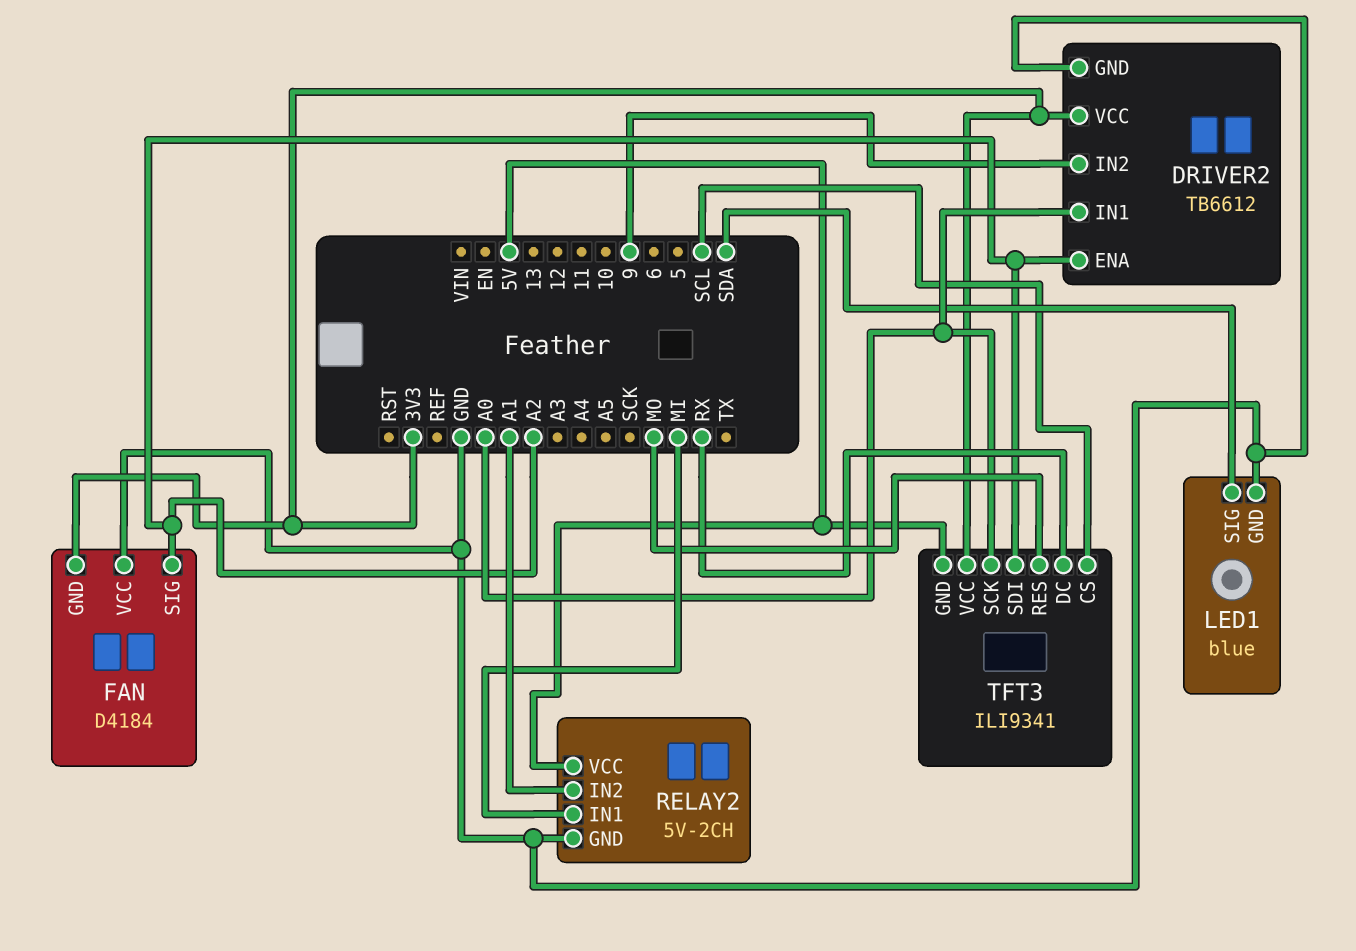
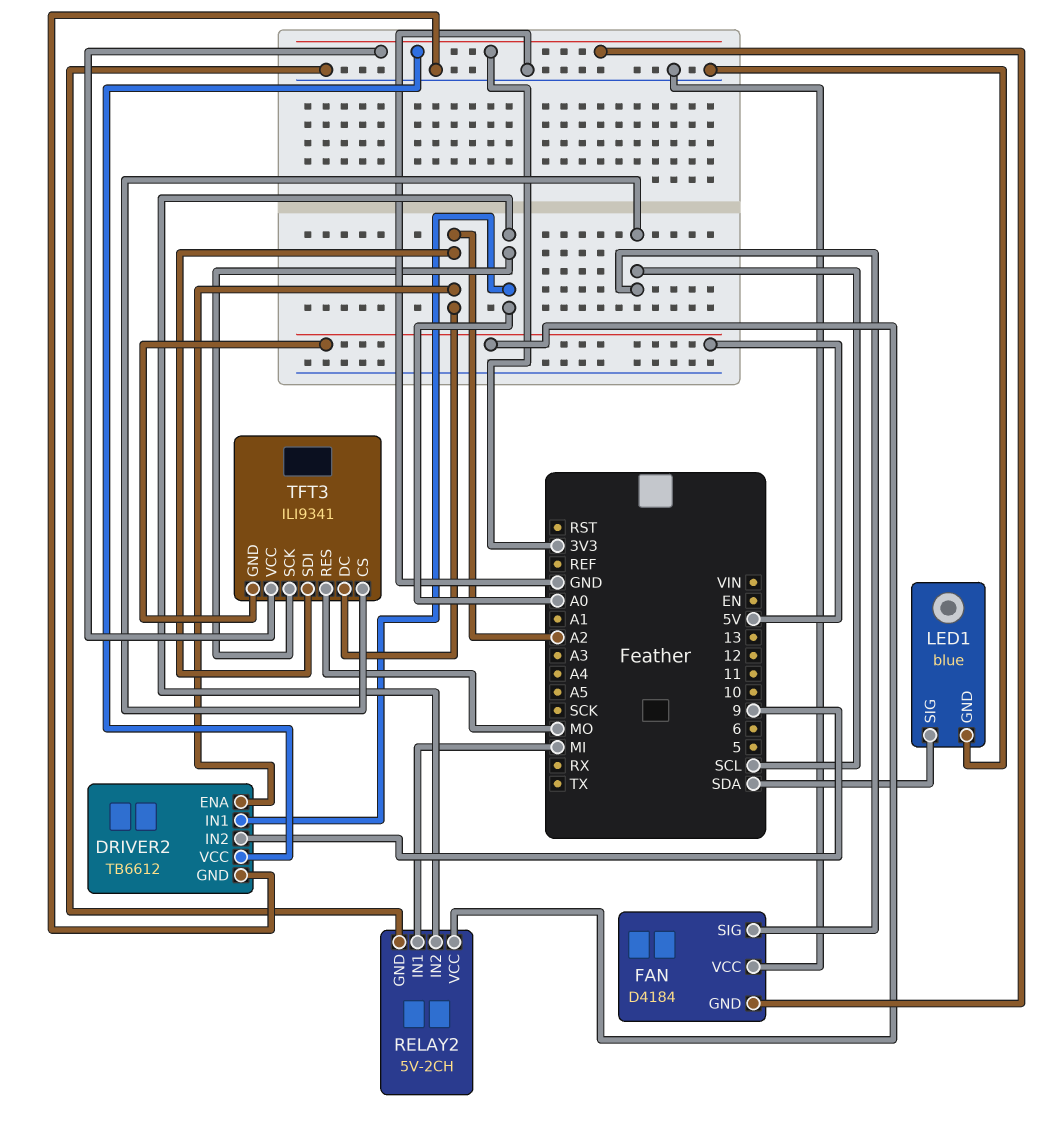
FAN pin SIG: A2 -> SCL
RELAY2 pin IN2: A1 -> A0
TFT3 pin DC: RX -> A2

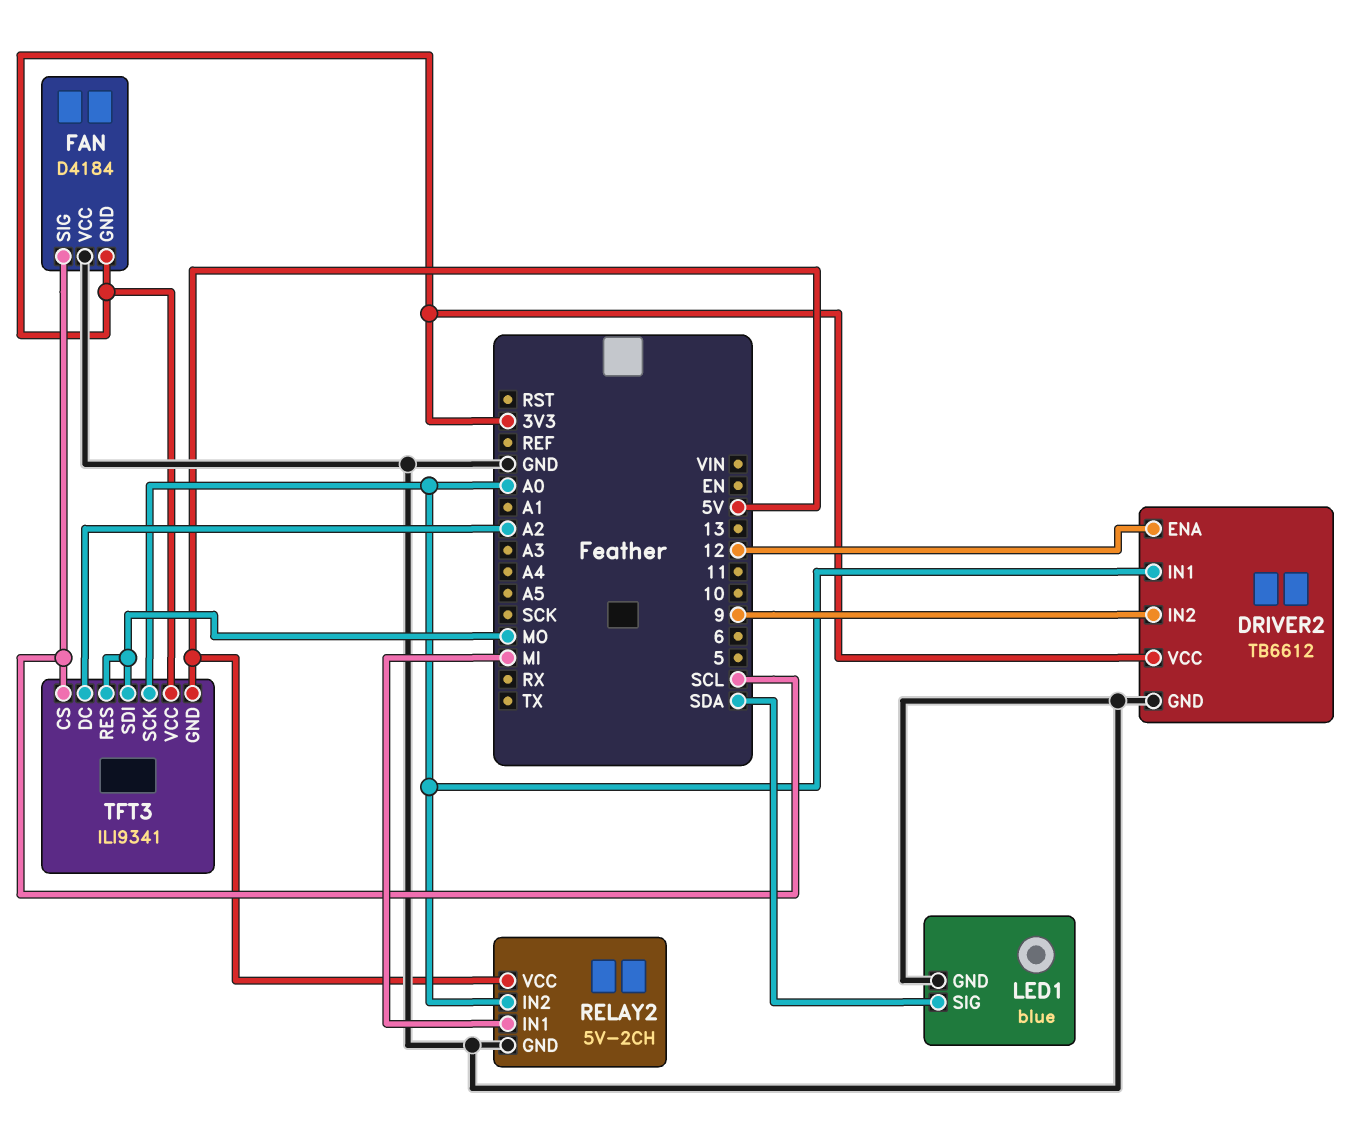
DRIVER2 pin ENA: A2 -> 12
TFT3 pin SDI: A2 -> MO

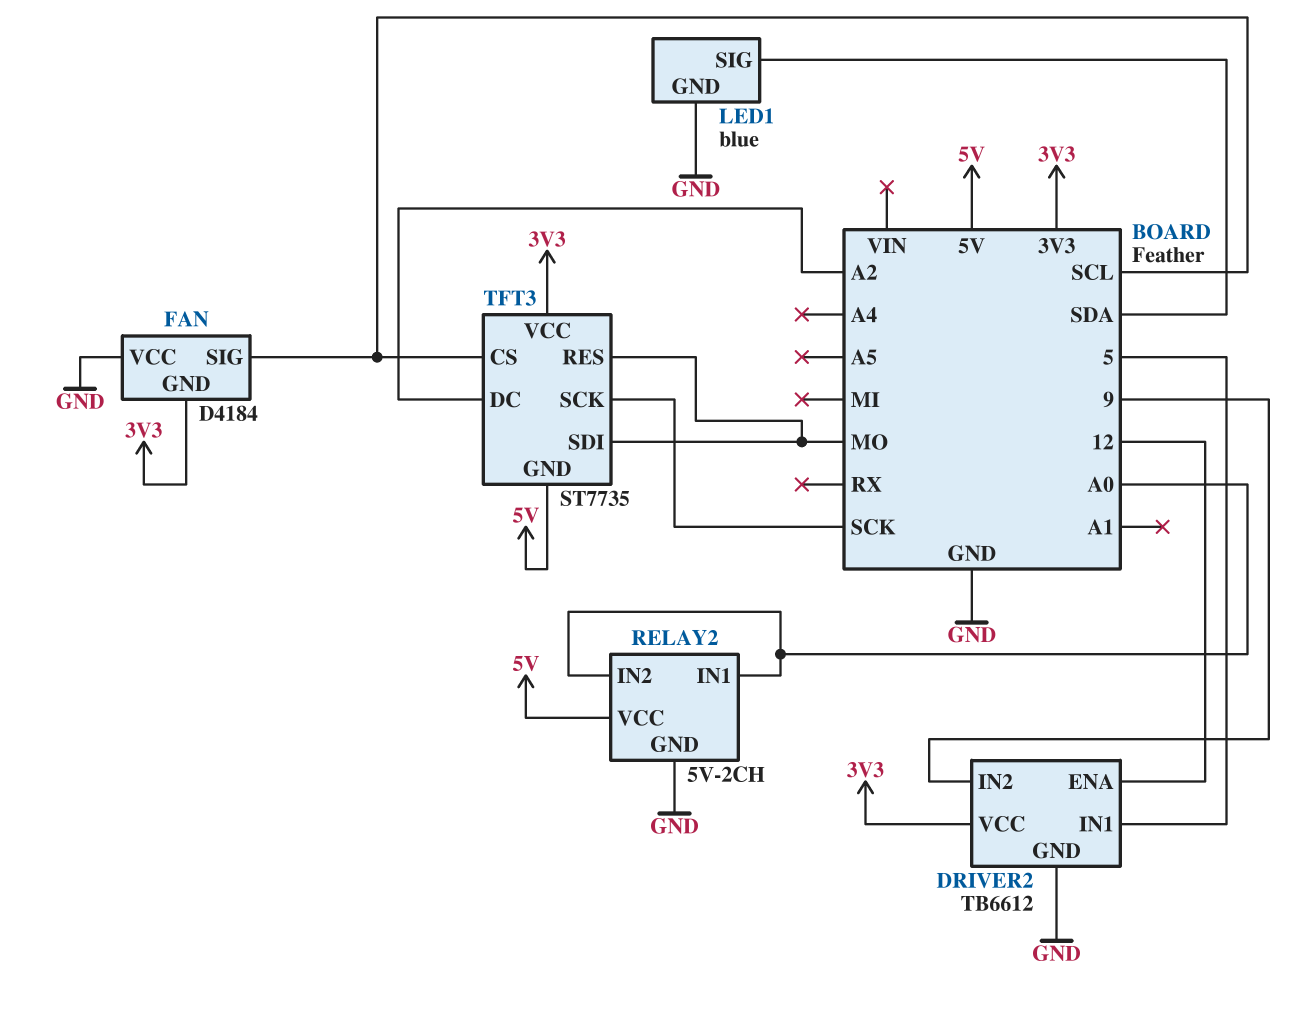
DRIVER2 pin IN1: A0 -> 5
RELAY2 pin IN1: MI -> A0
TFT3: ILI9341 -> ST7735
TFT3 pin SCK: A0 -> SCK

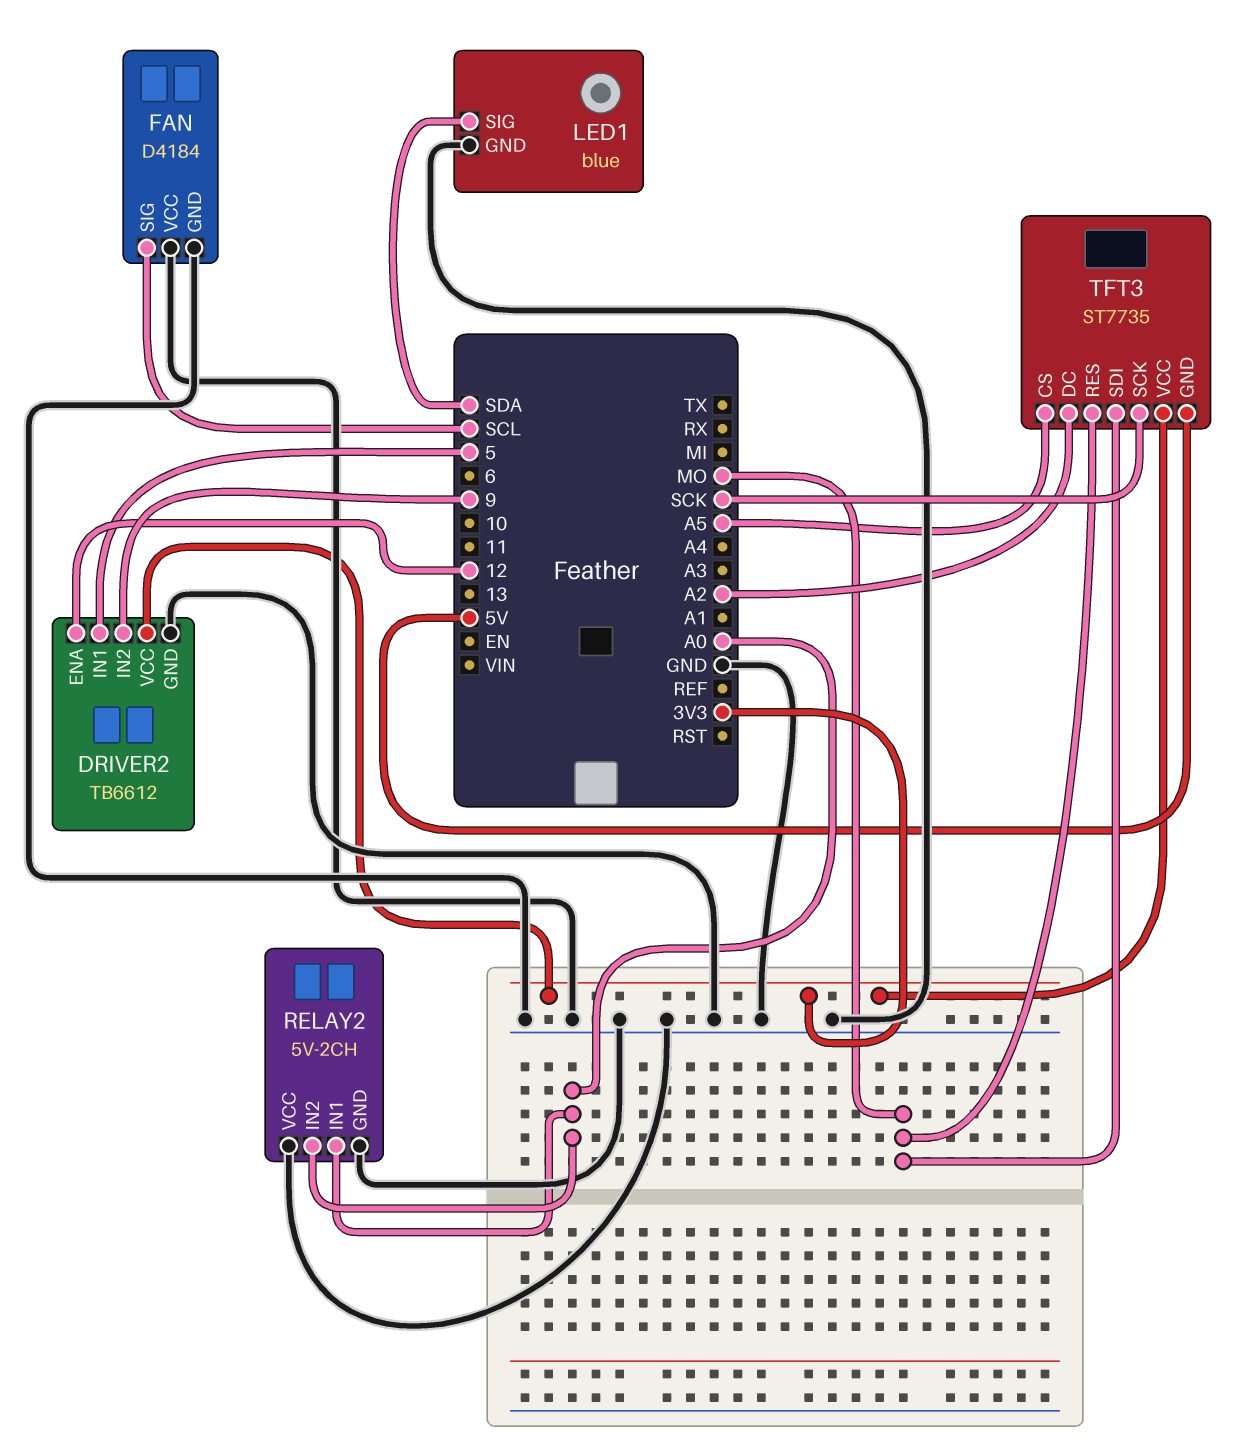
FAN pin GND: 3V3 -> GND
RELAY2 pin VCC: 5V -> GND
TFT3 pin CS: SCL -> A5

